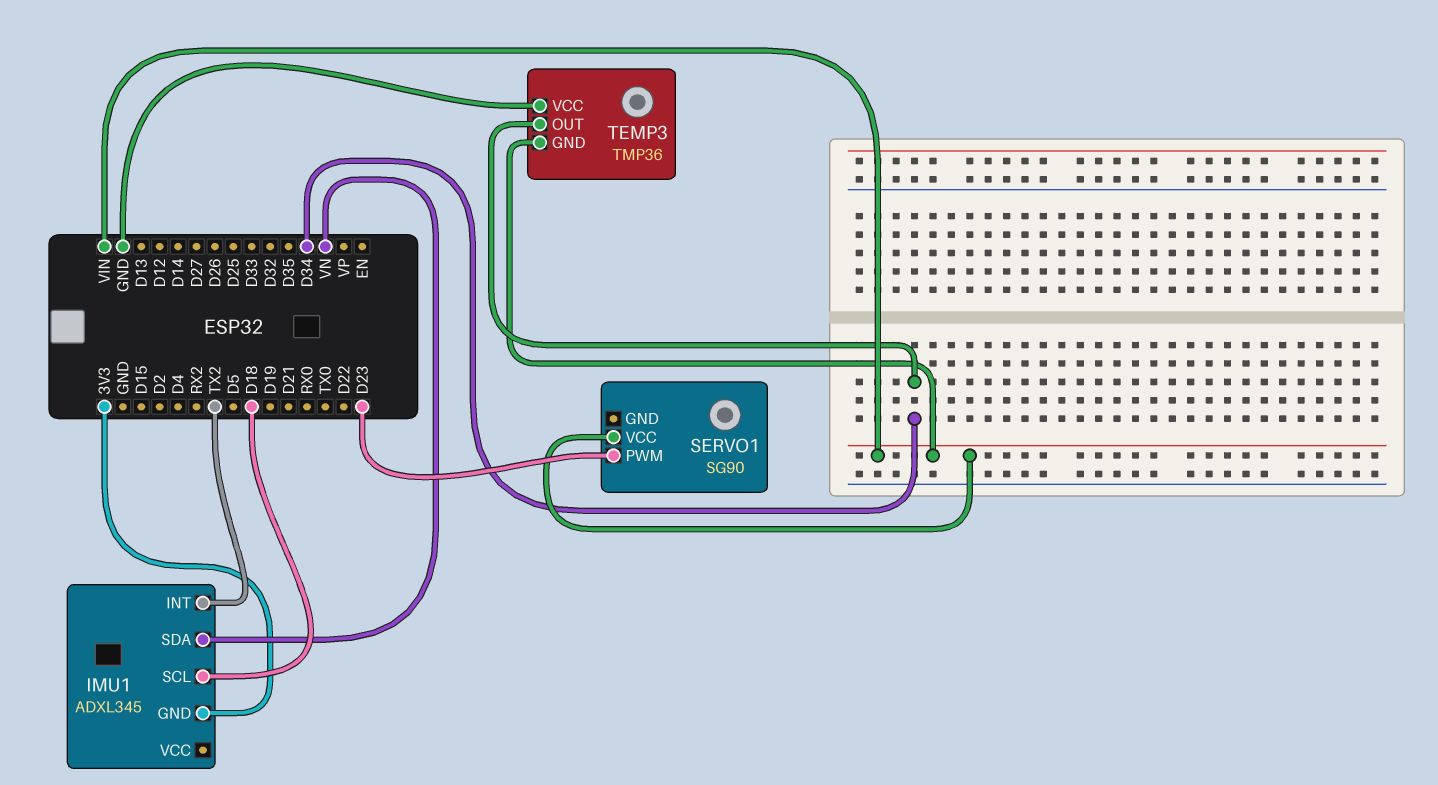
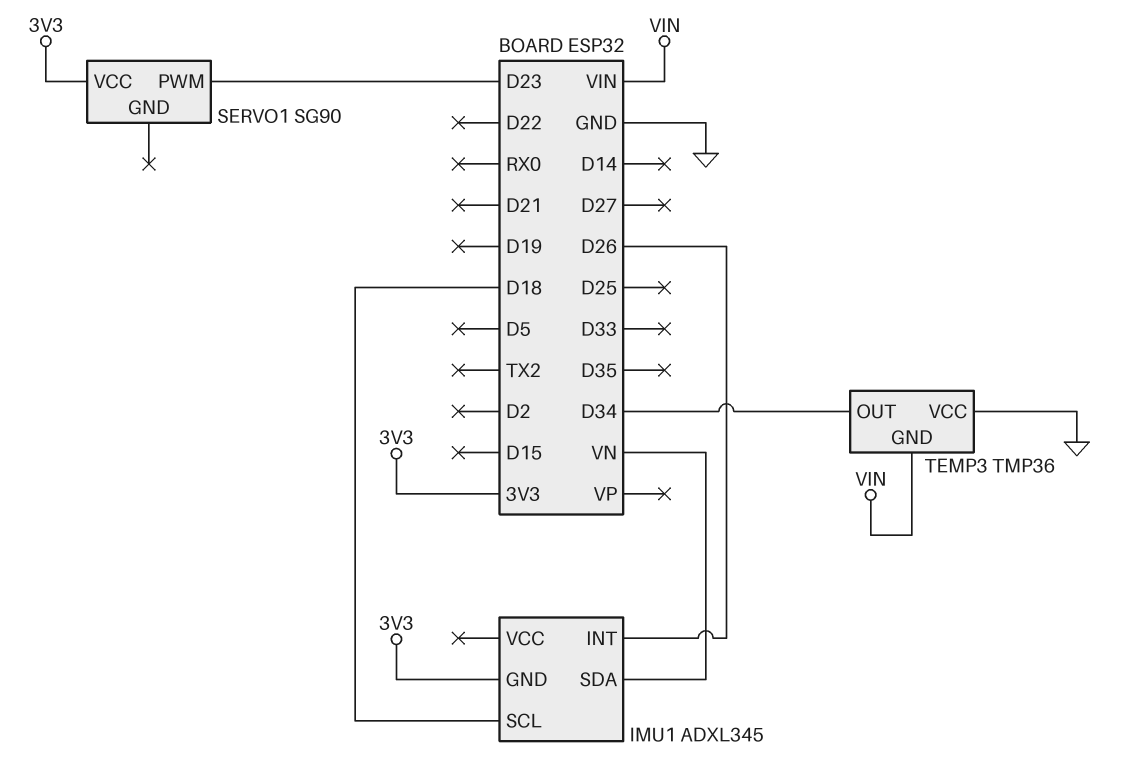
IMU1 pin INT: TX2 -> D26
SERVO1 pin VCC: VIN -> 3V3

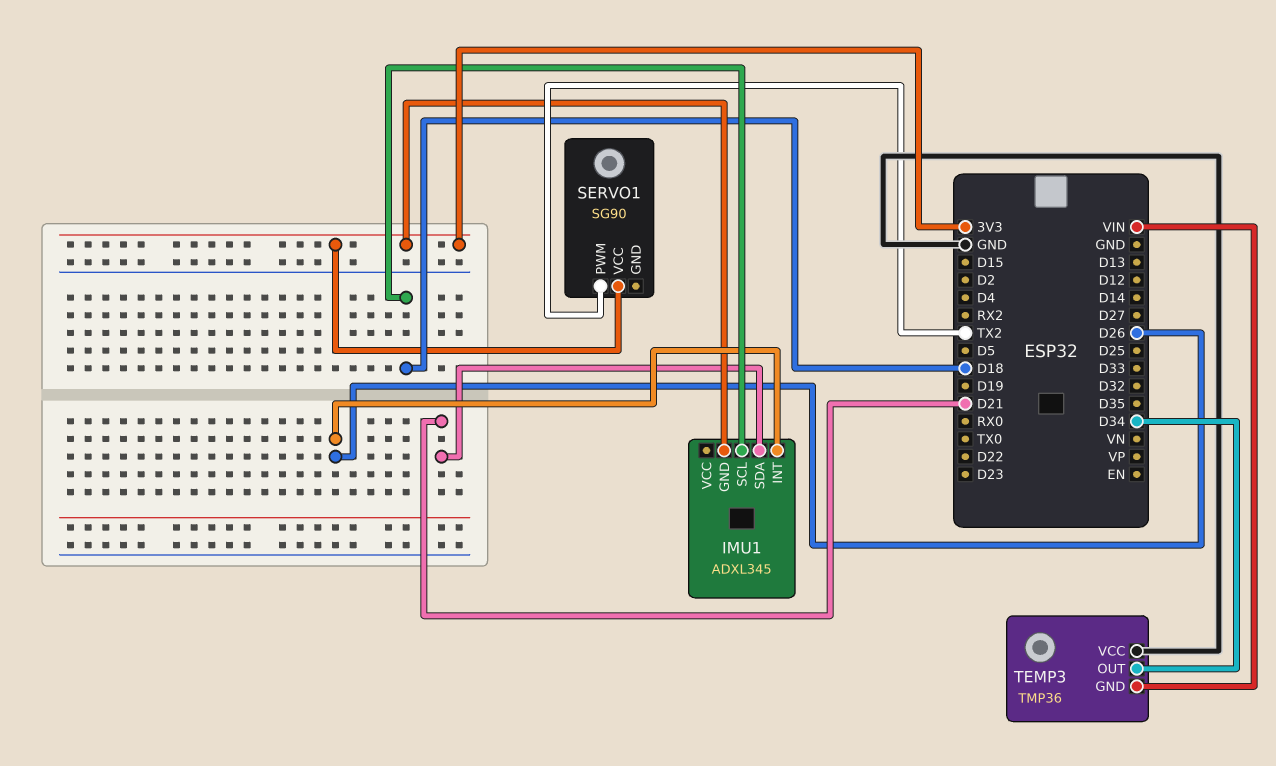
IMU1 pin SDA: VN -> D21
SERVO1 pin PWM: D23 -> TX2

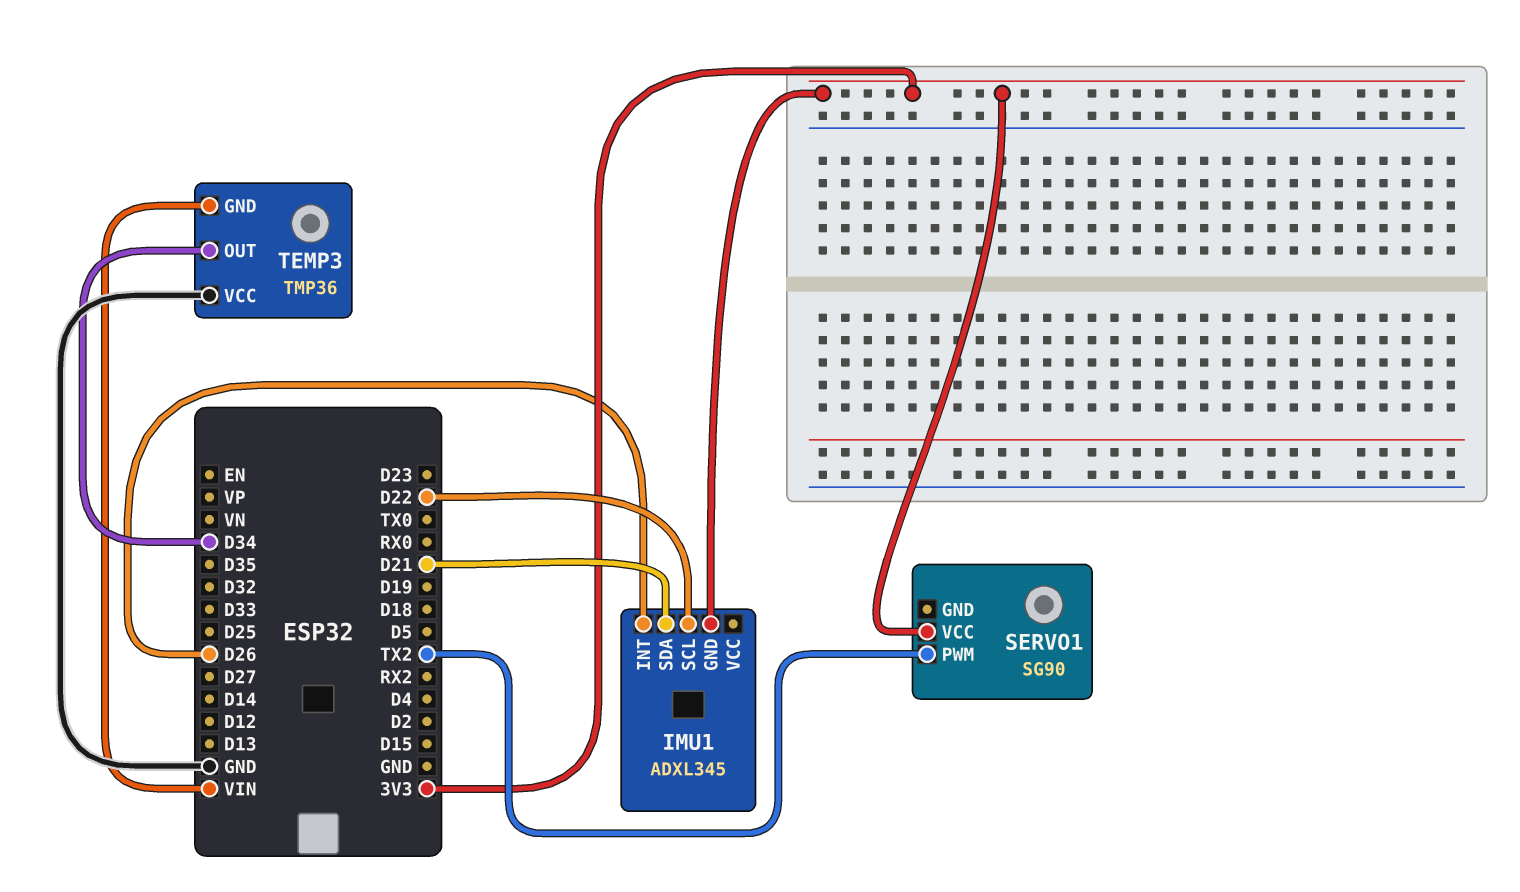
IMU1 pin SCL: D18 -> D22

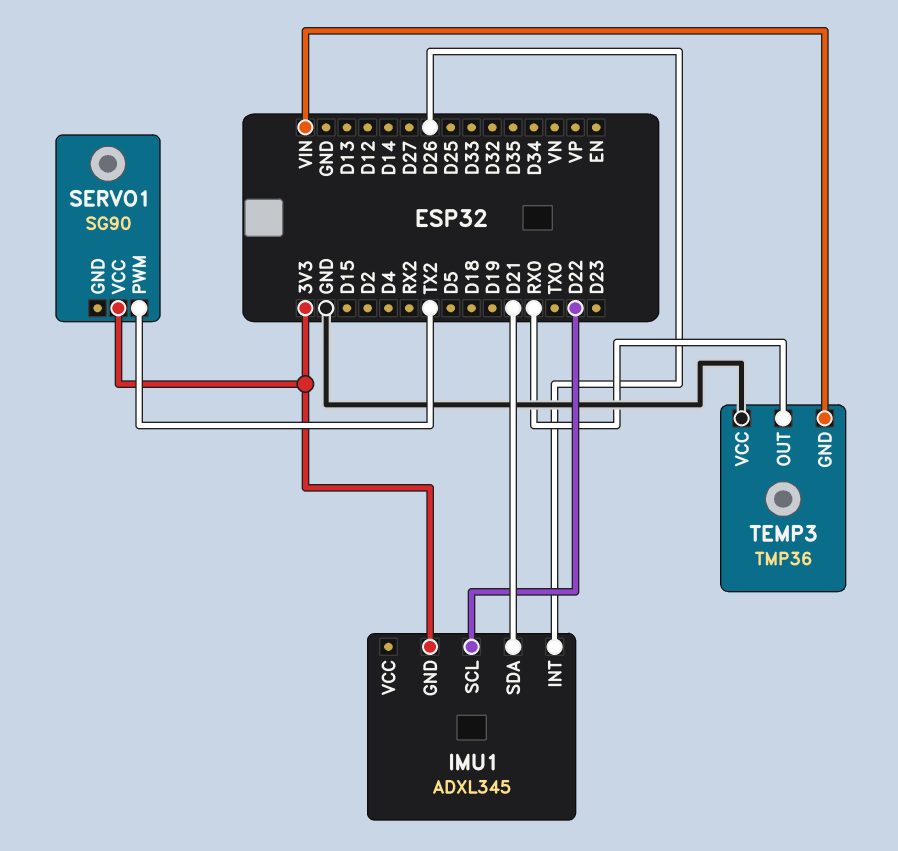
TEMP3 pin OUT: D34 -> RX0

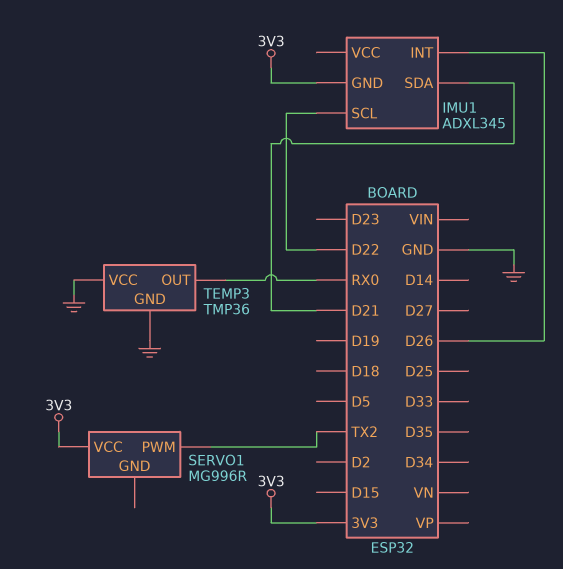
SERVO1: SG90 -> MG996R
TEMP3 pin GND: VIN -> GND

